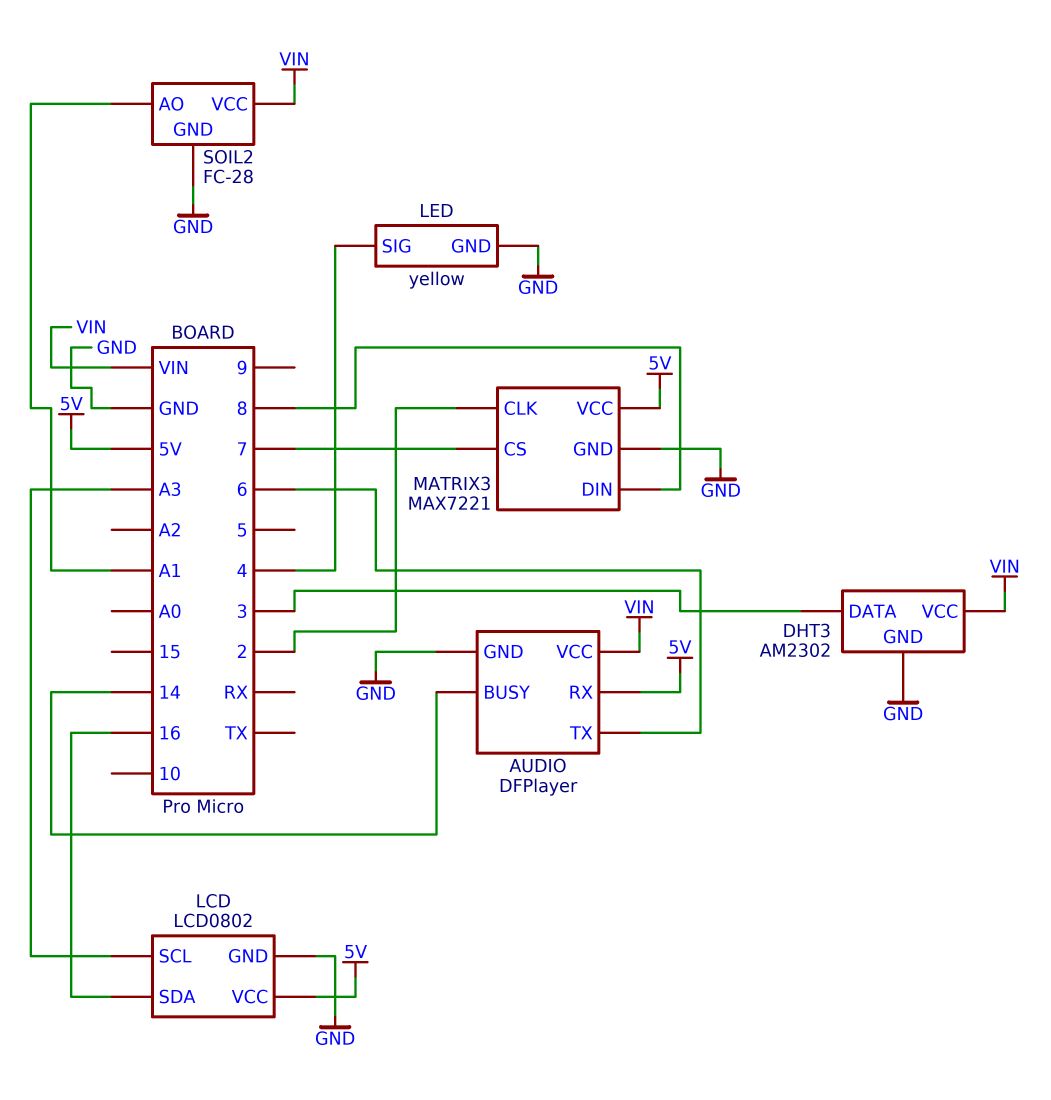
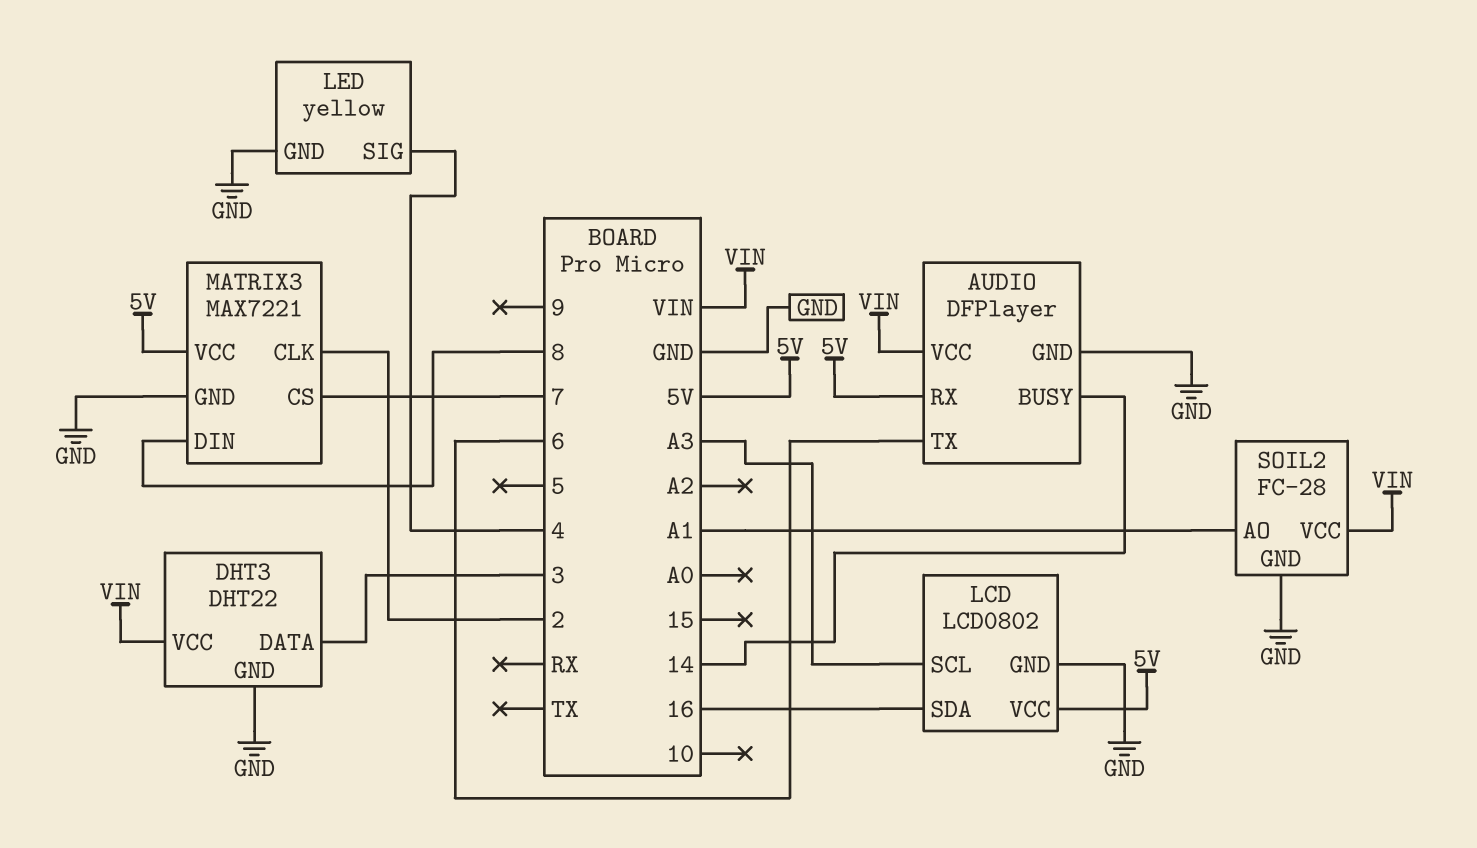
DHT3: AM2302 -> DHT22

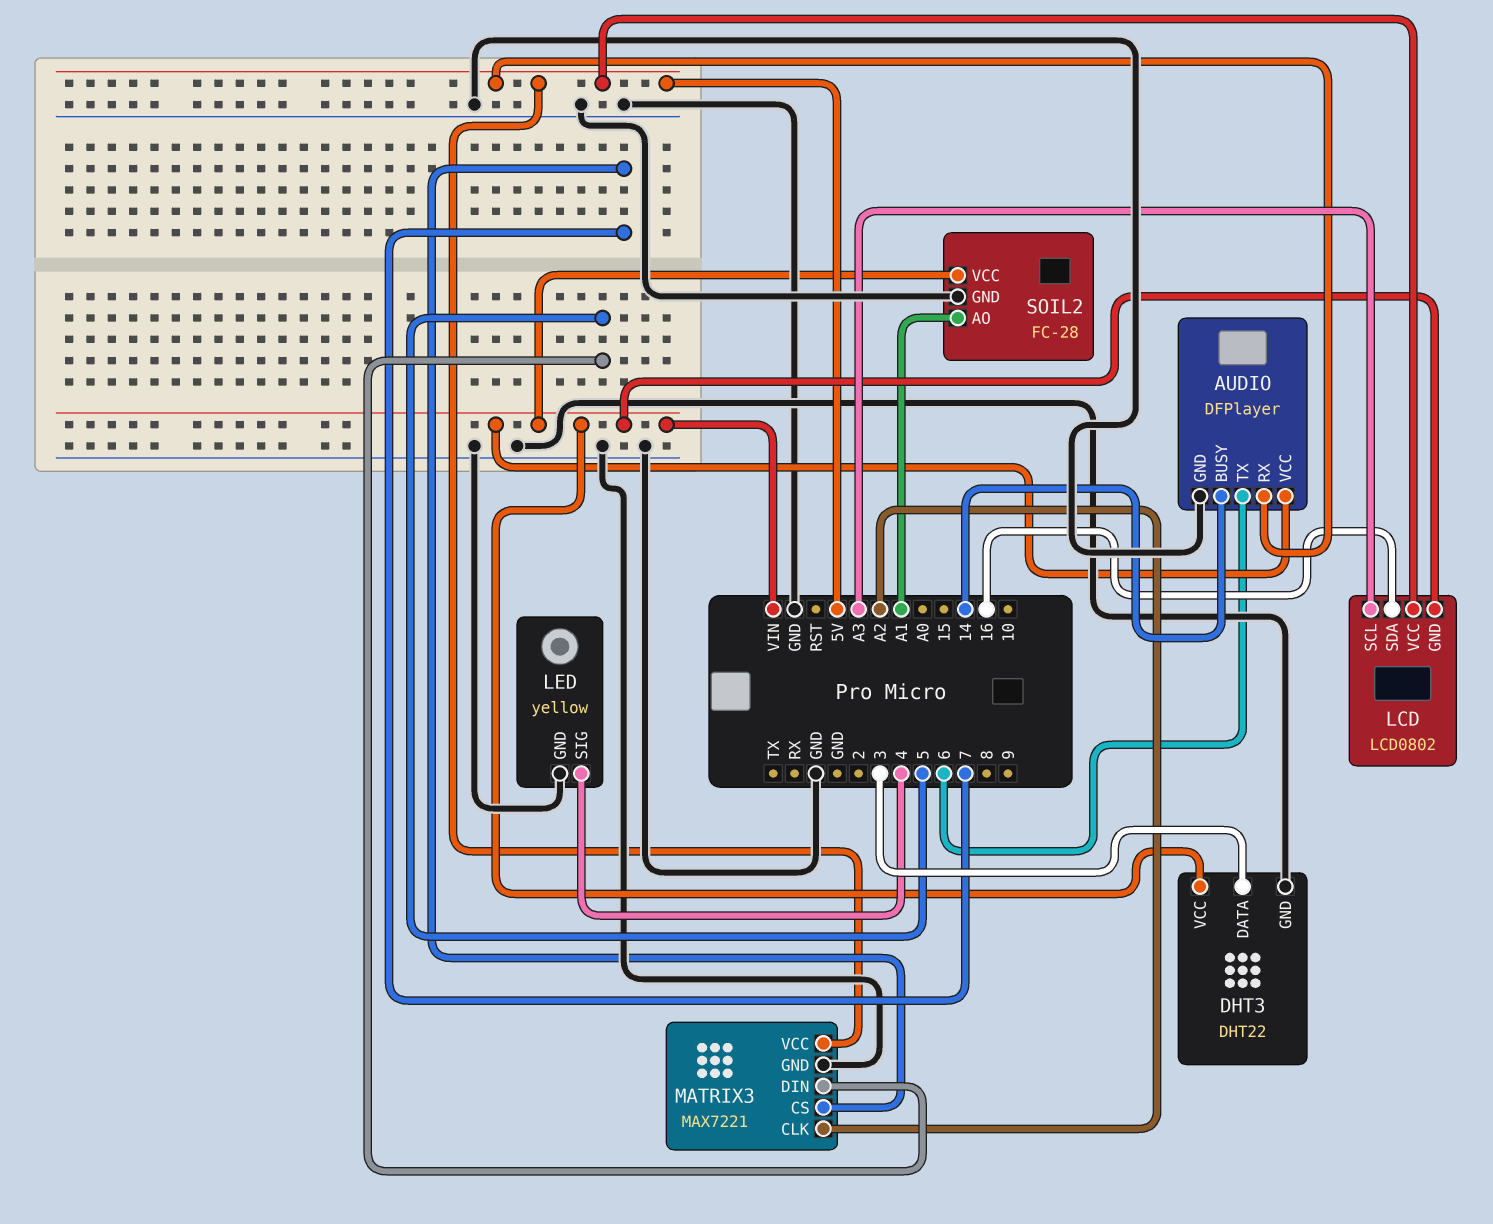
LCD pin GND: GND -> VIN
MATRIX3 pin CLK: 2 -> A2
MATRIX3 pin DIN: 8 -> 5

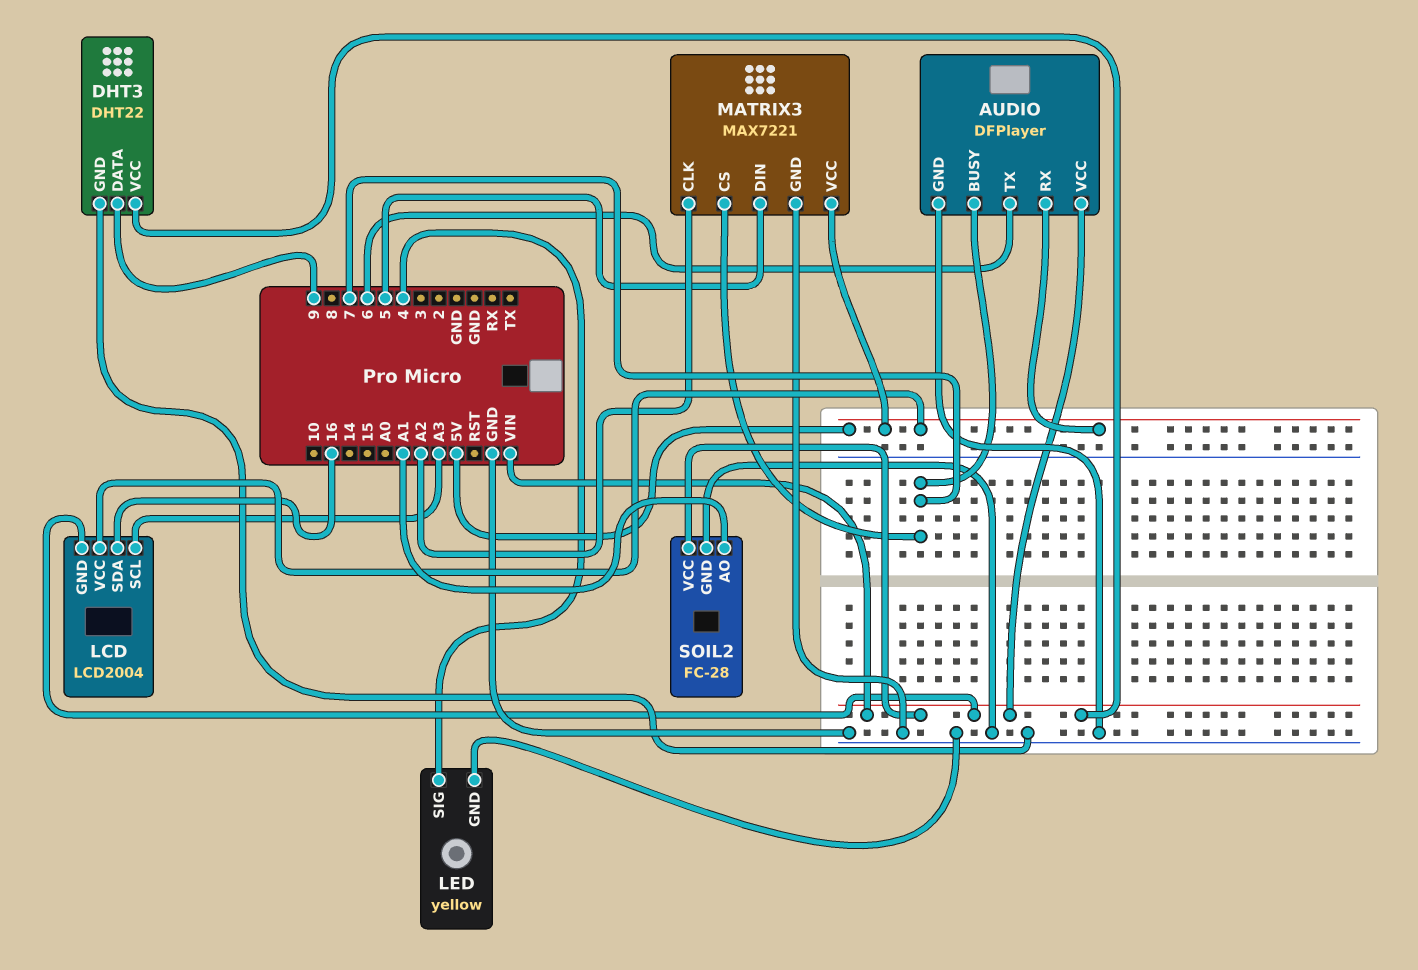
AUDIO pin BUSY: 14 -> 7
DHT3 pin DATA: 3 -> 9
LCD: LCD0802 -> LCD2004

